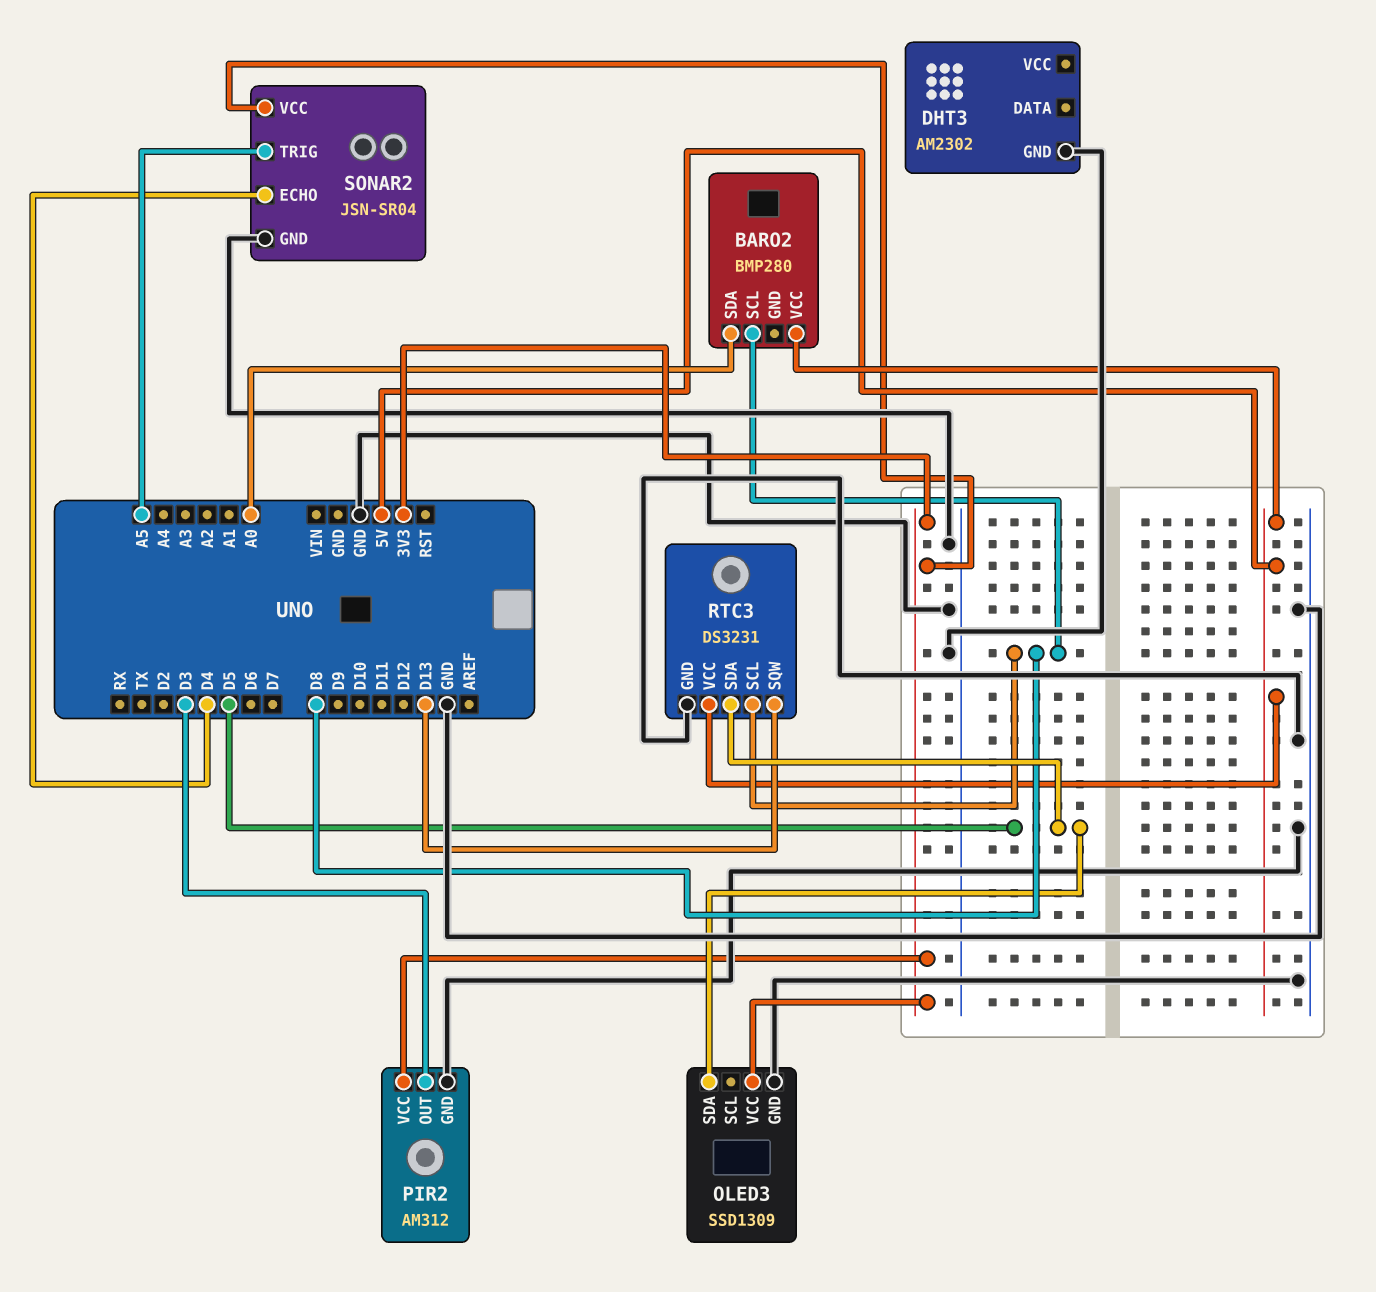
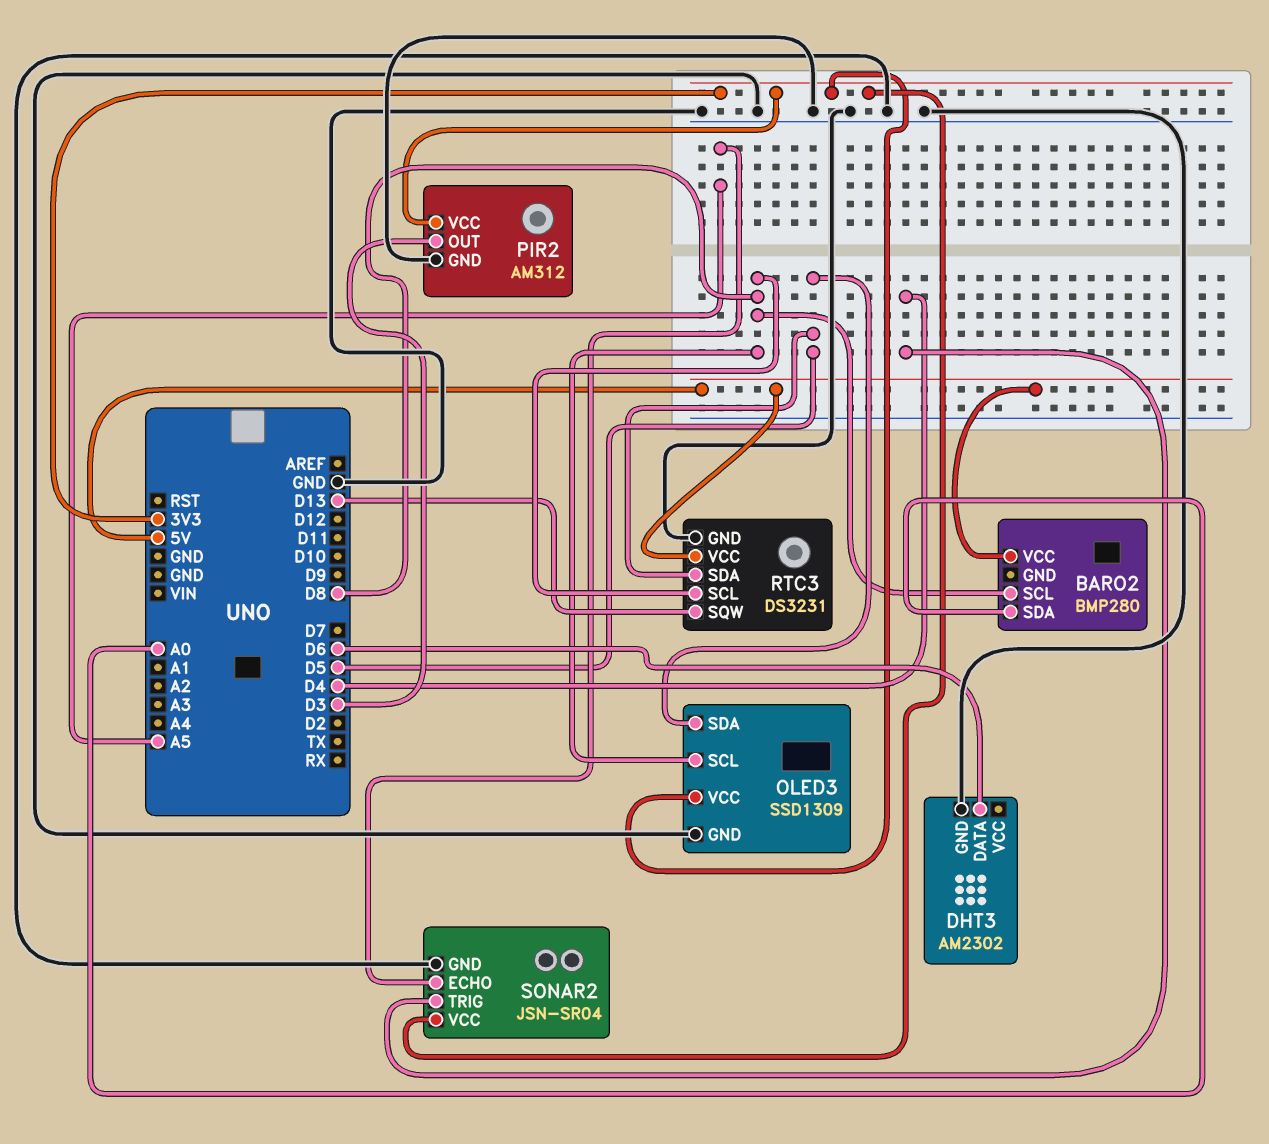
DHT3 pin DATA: none -> D6
OLED3 pin SCL: none -> D8
SONAR2 pin ECHO: D4 -> A5
SONAR2 pin TRIG: A5 -> D4

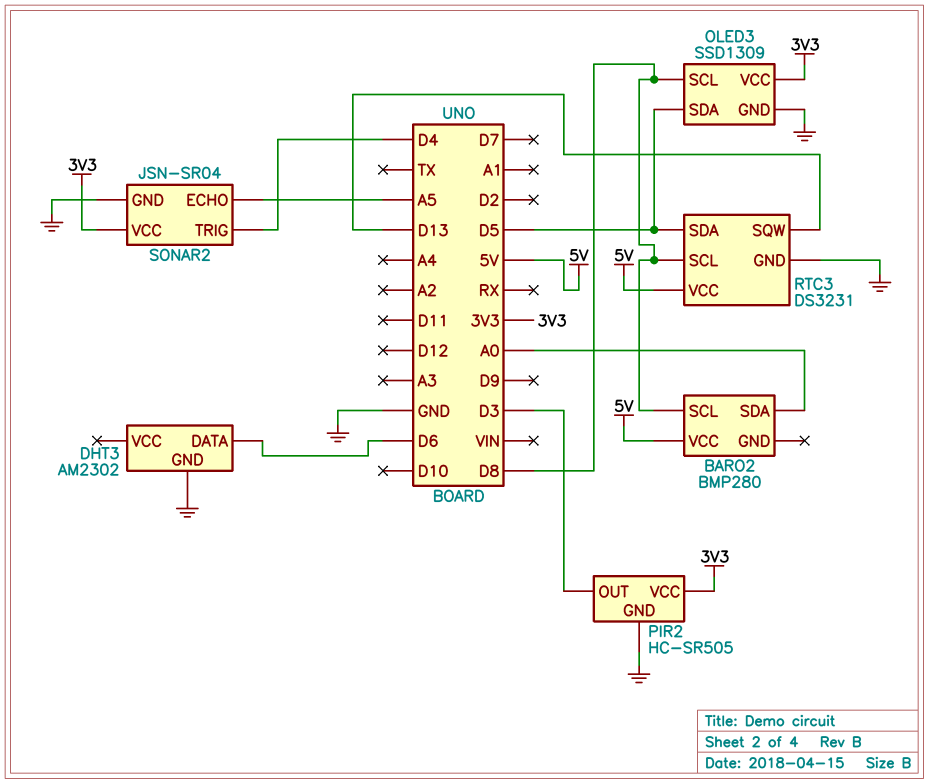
PIR2: AM312 -> HC-SR505

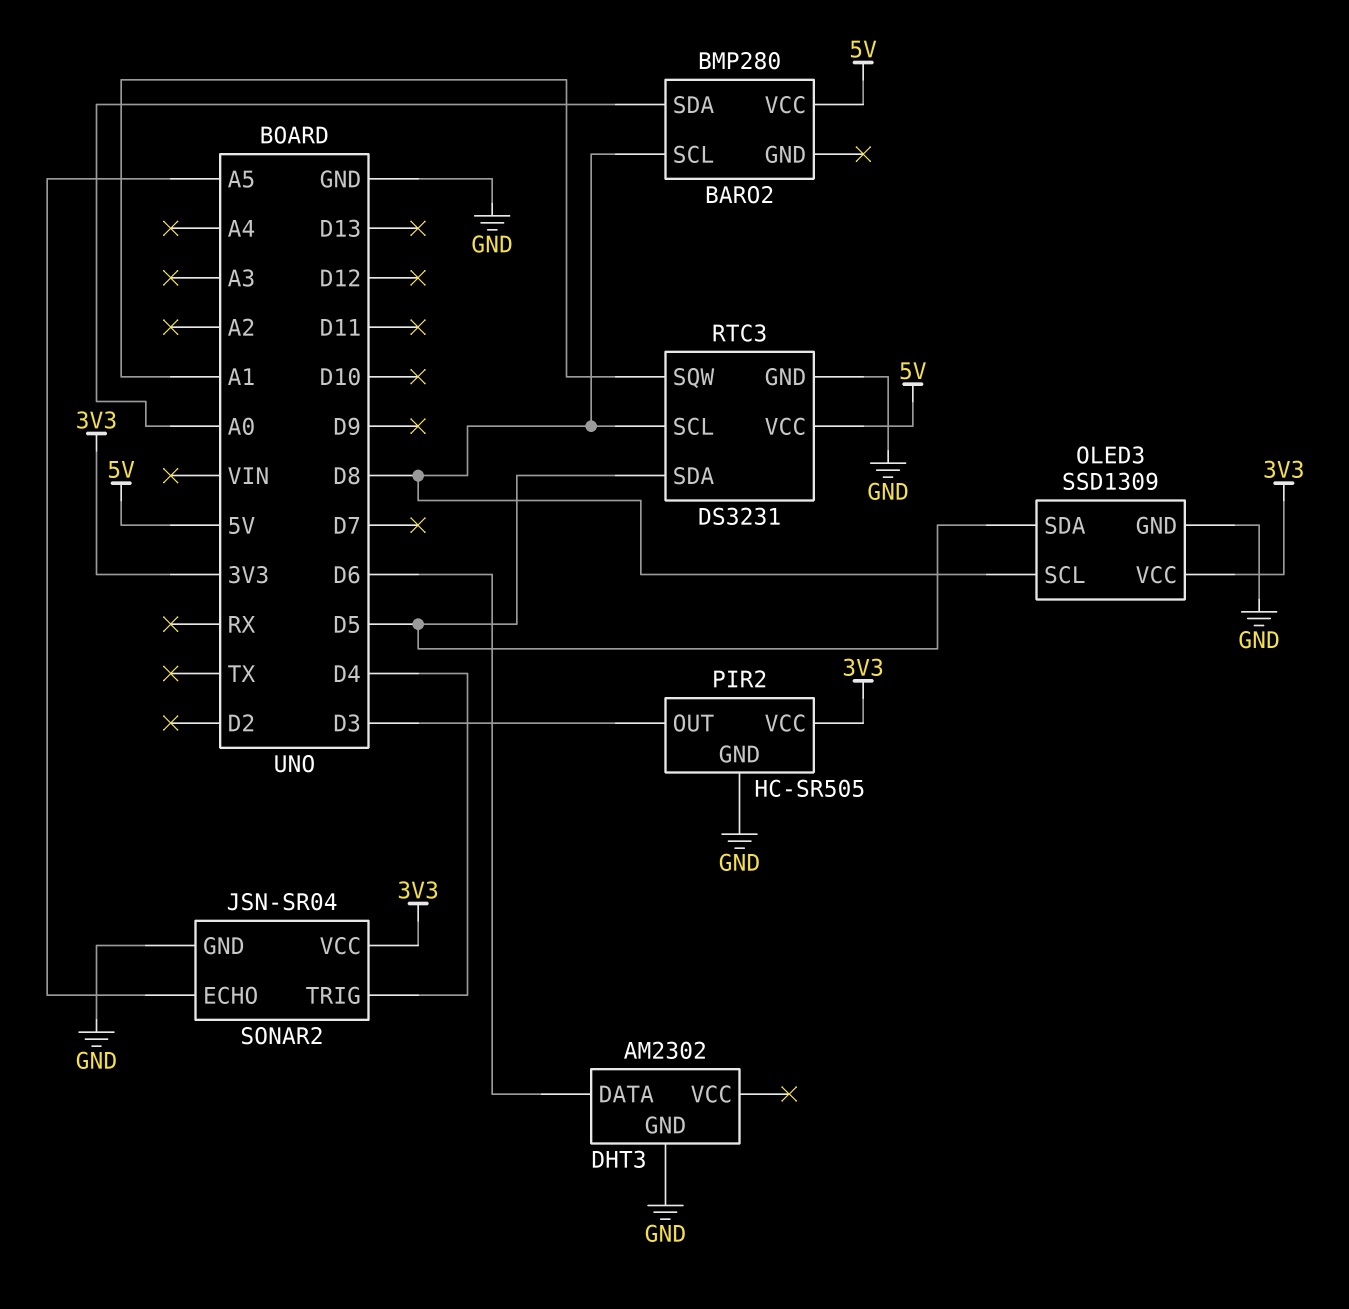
RTC3 pin SQW: D13 -> A1

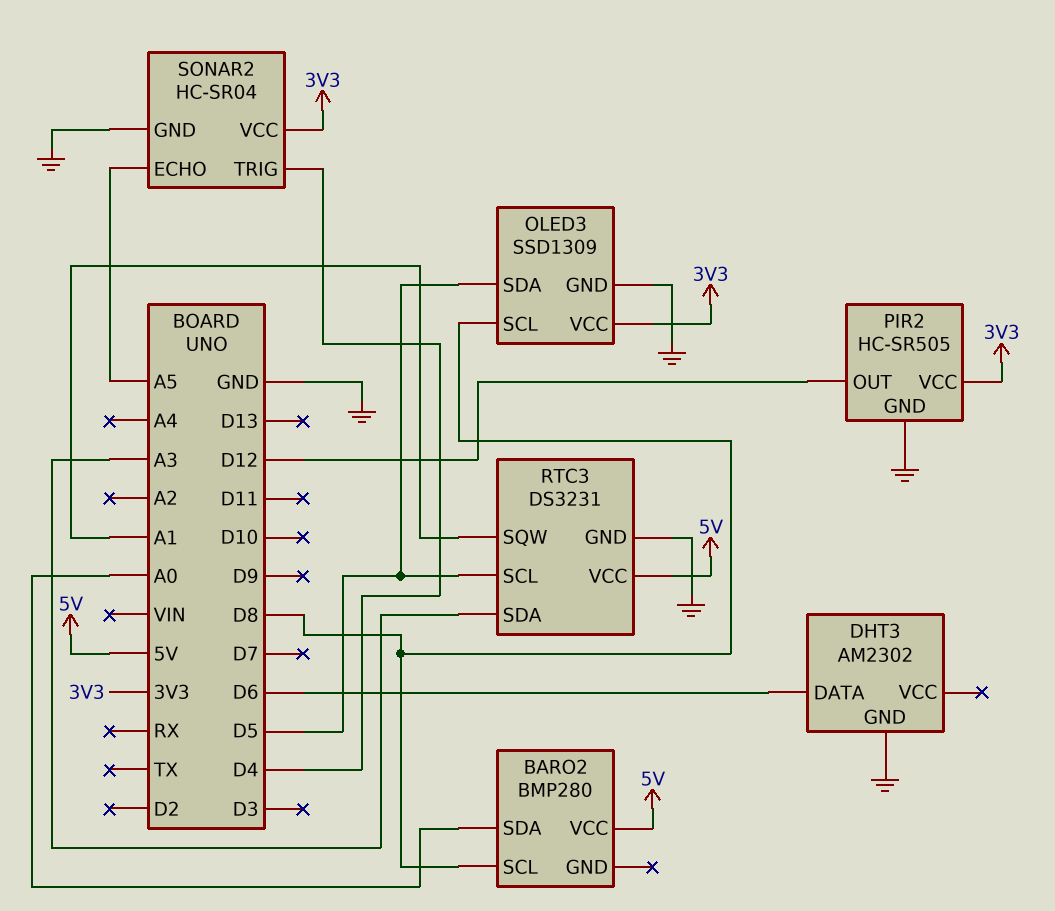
PIR2 pin OUT: D3 -> D12
RTC3 pin SCL: D8 -> D5
RTC3 pin SDA: D5 -> A3
SONAR2: JSN-SR04 -> HC-SR04

